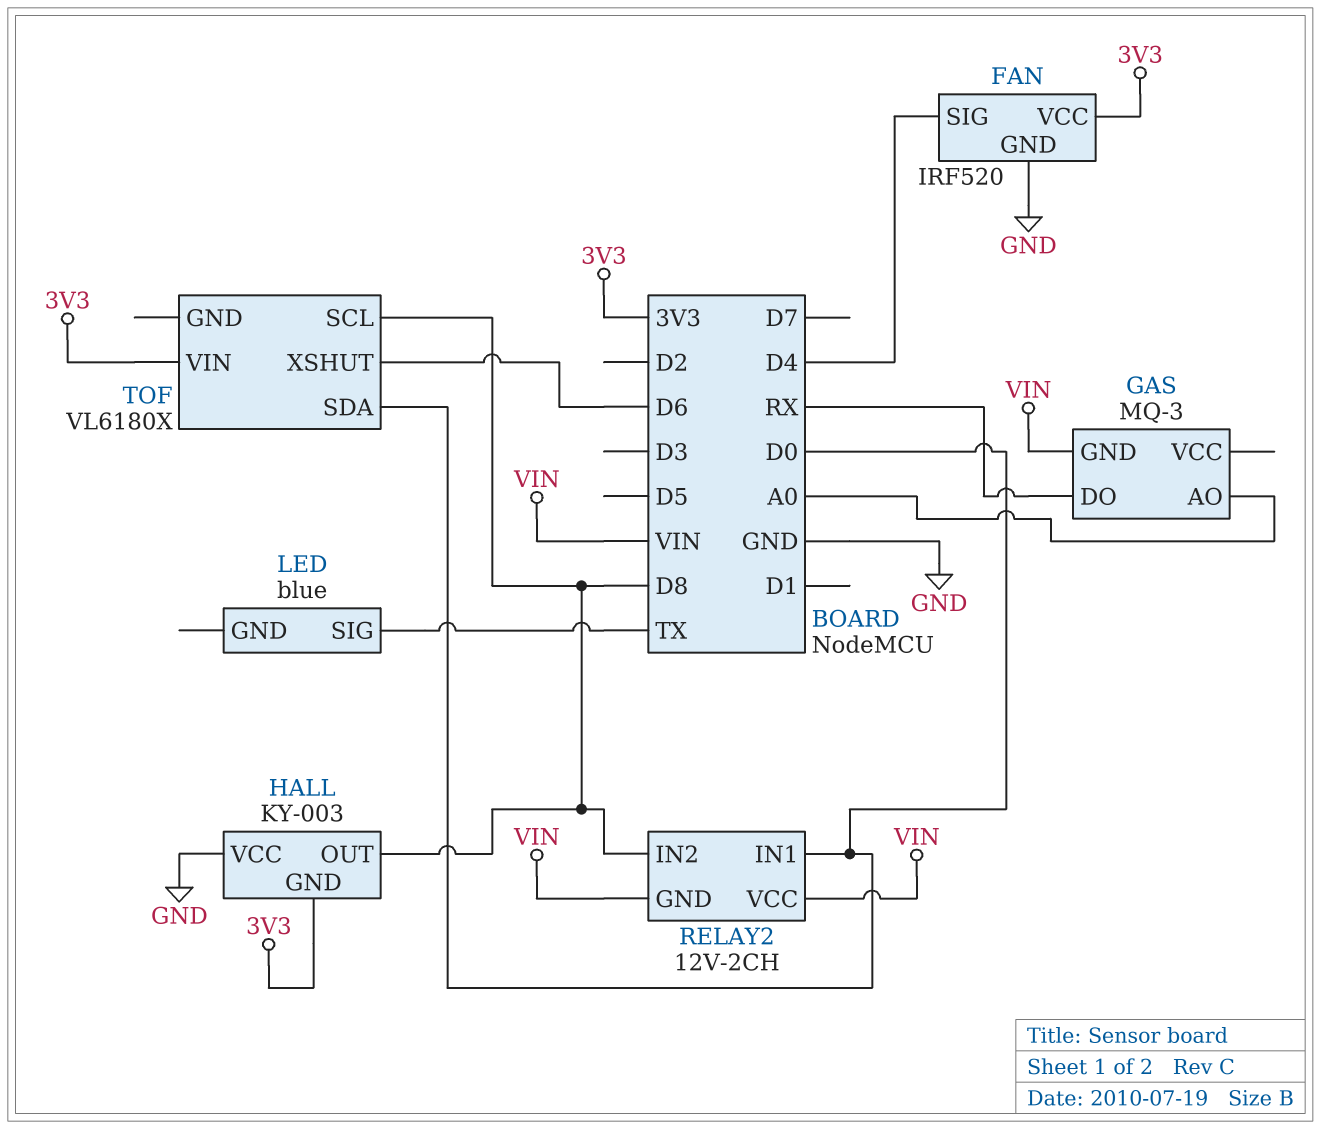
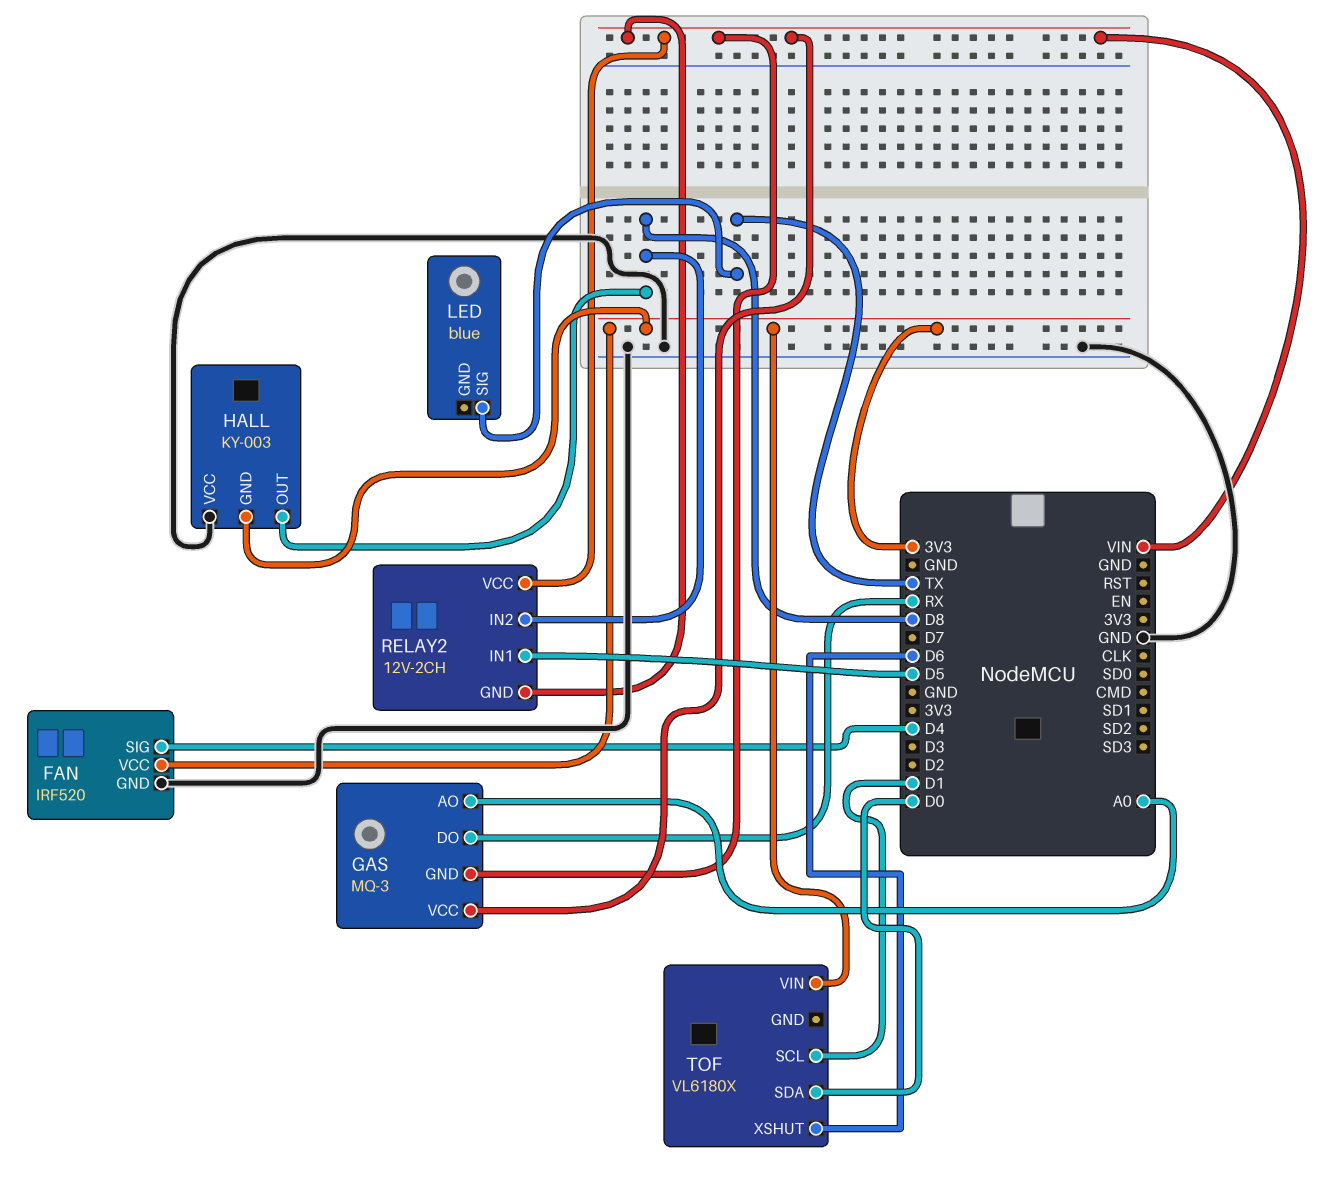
GAS pin VCC: none -> VIN
RELAY2 pin IN1: D0 -> D5
TOF pin SCL: D8 -> D1

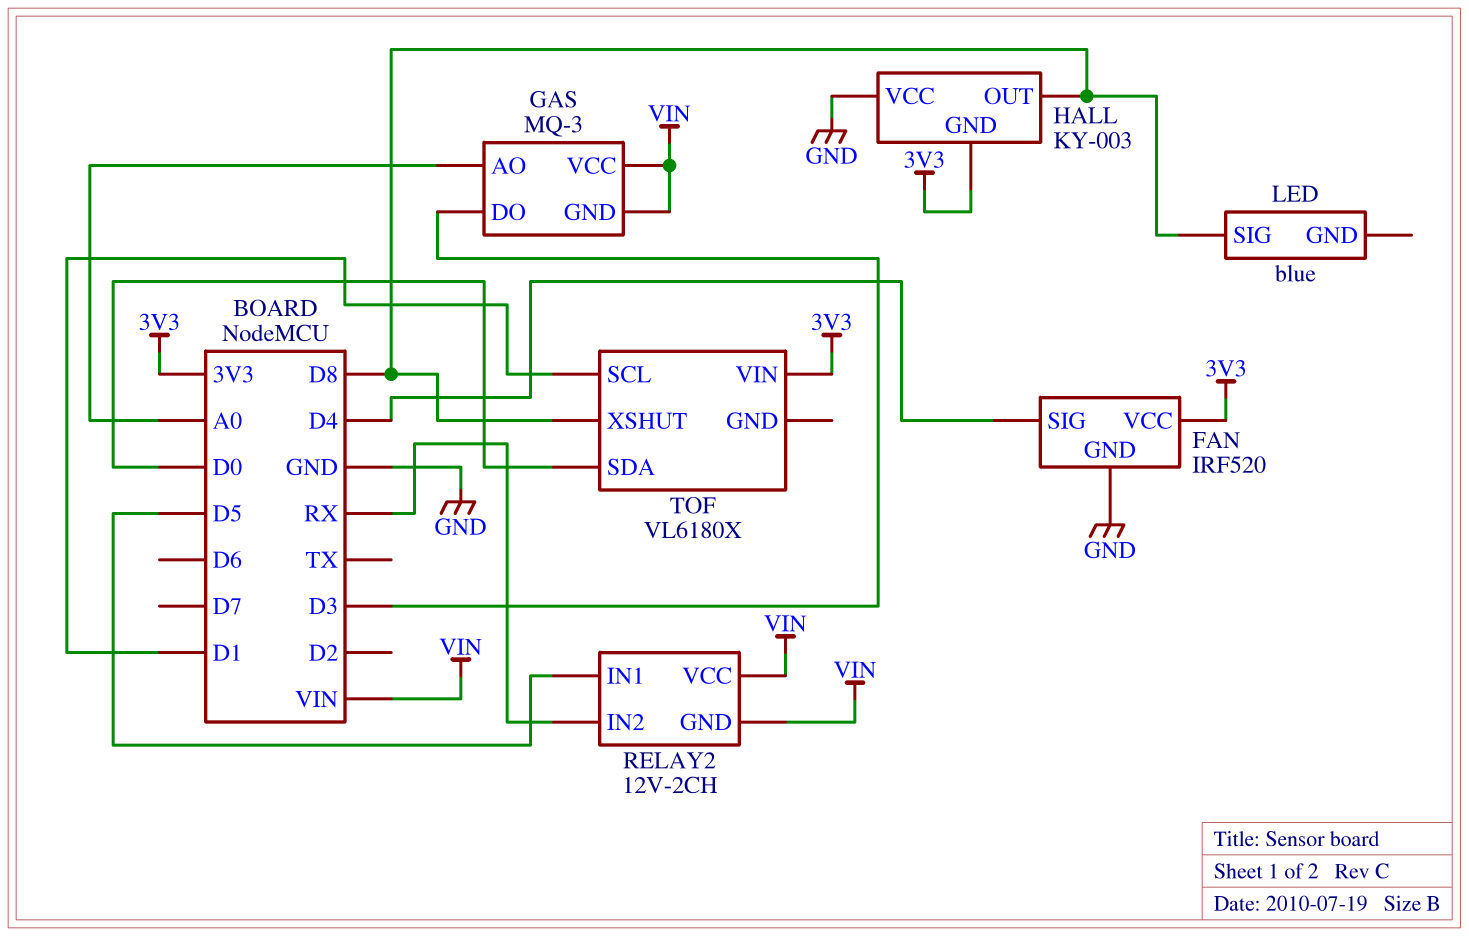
GAS pin DO: RX -> D3
LED pin SIG: TX -> D8
RELAY2 pin IN2: D8 -> RX
TOF pin XSHUT: D6 -> D8

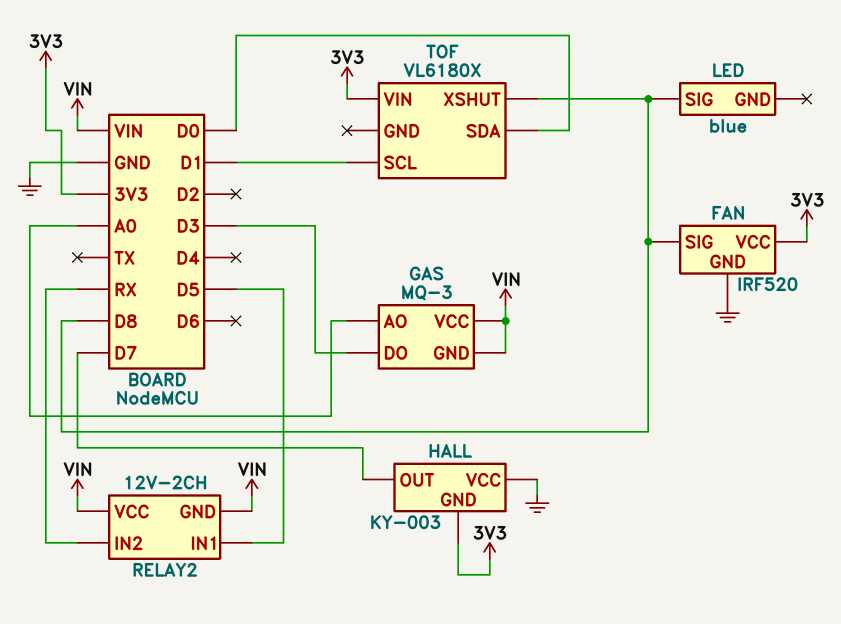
FAN pin SIG: D4 -> D8
HALL pin OUT: D8 -> D7

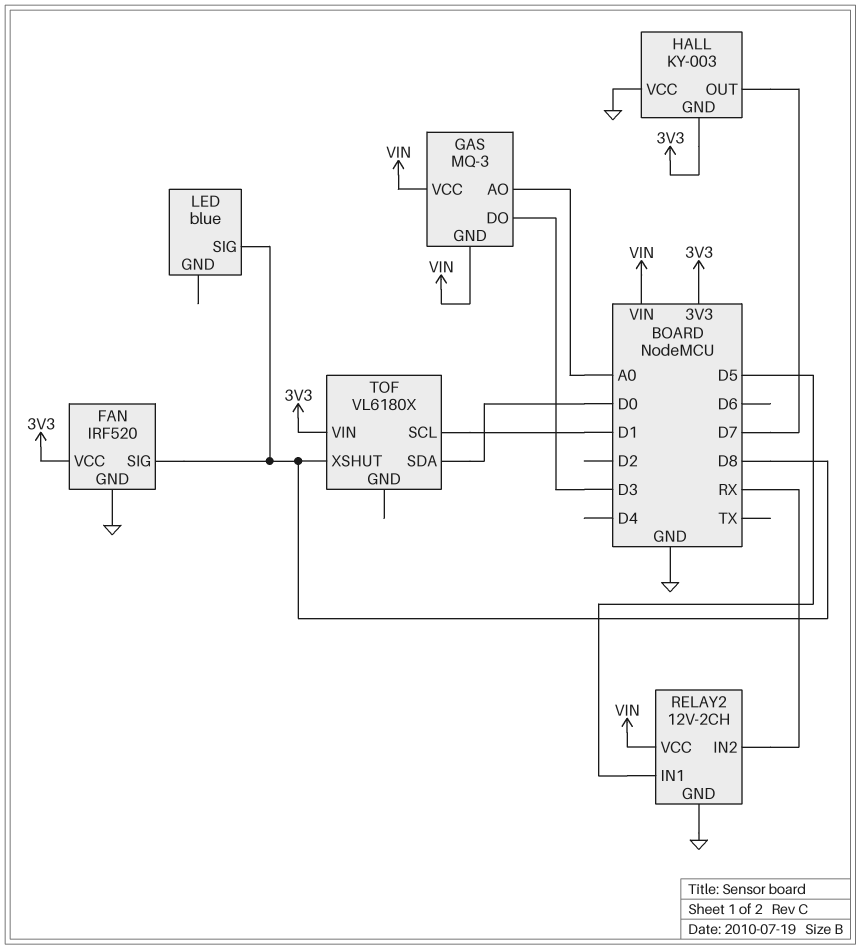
RELAY2 pin GND: VIN -> GND

